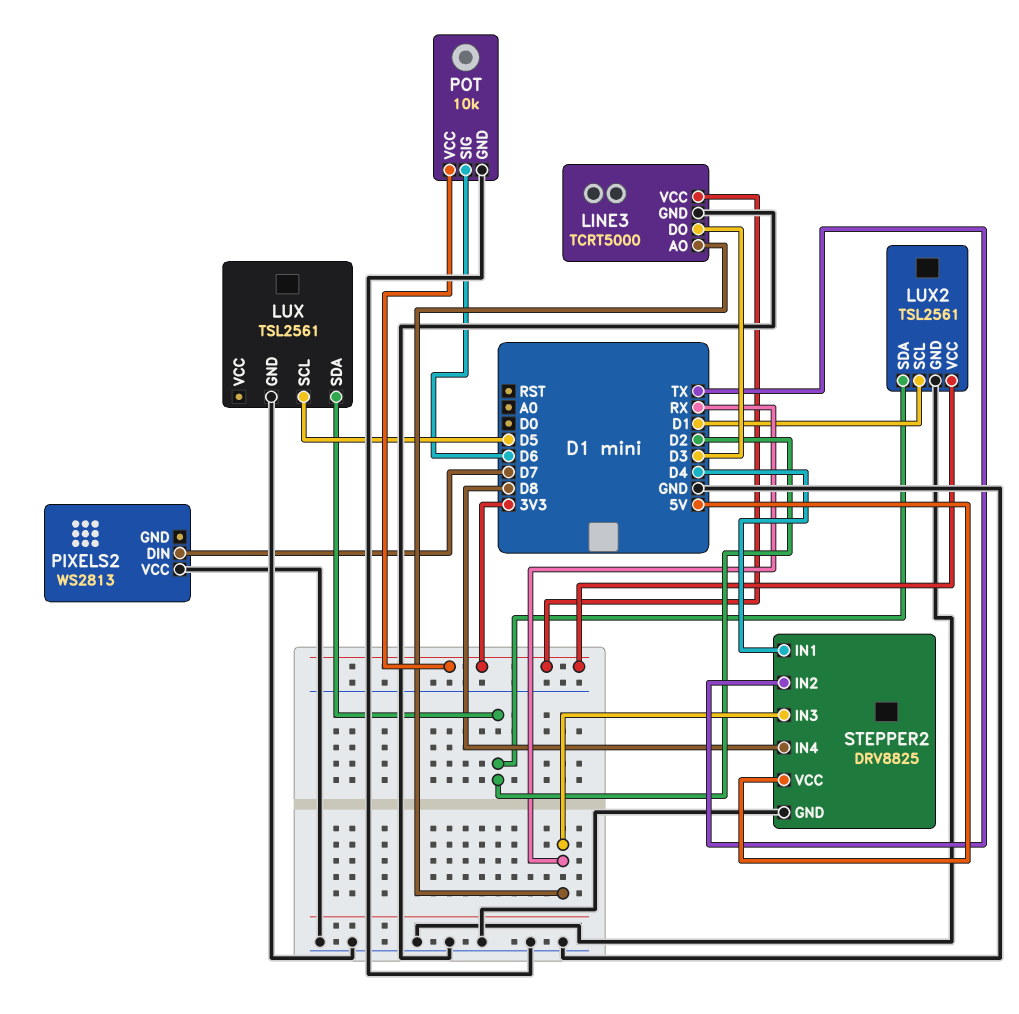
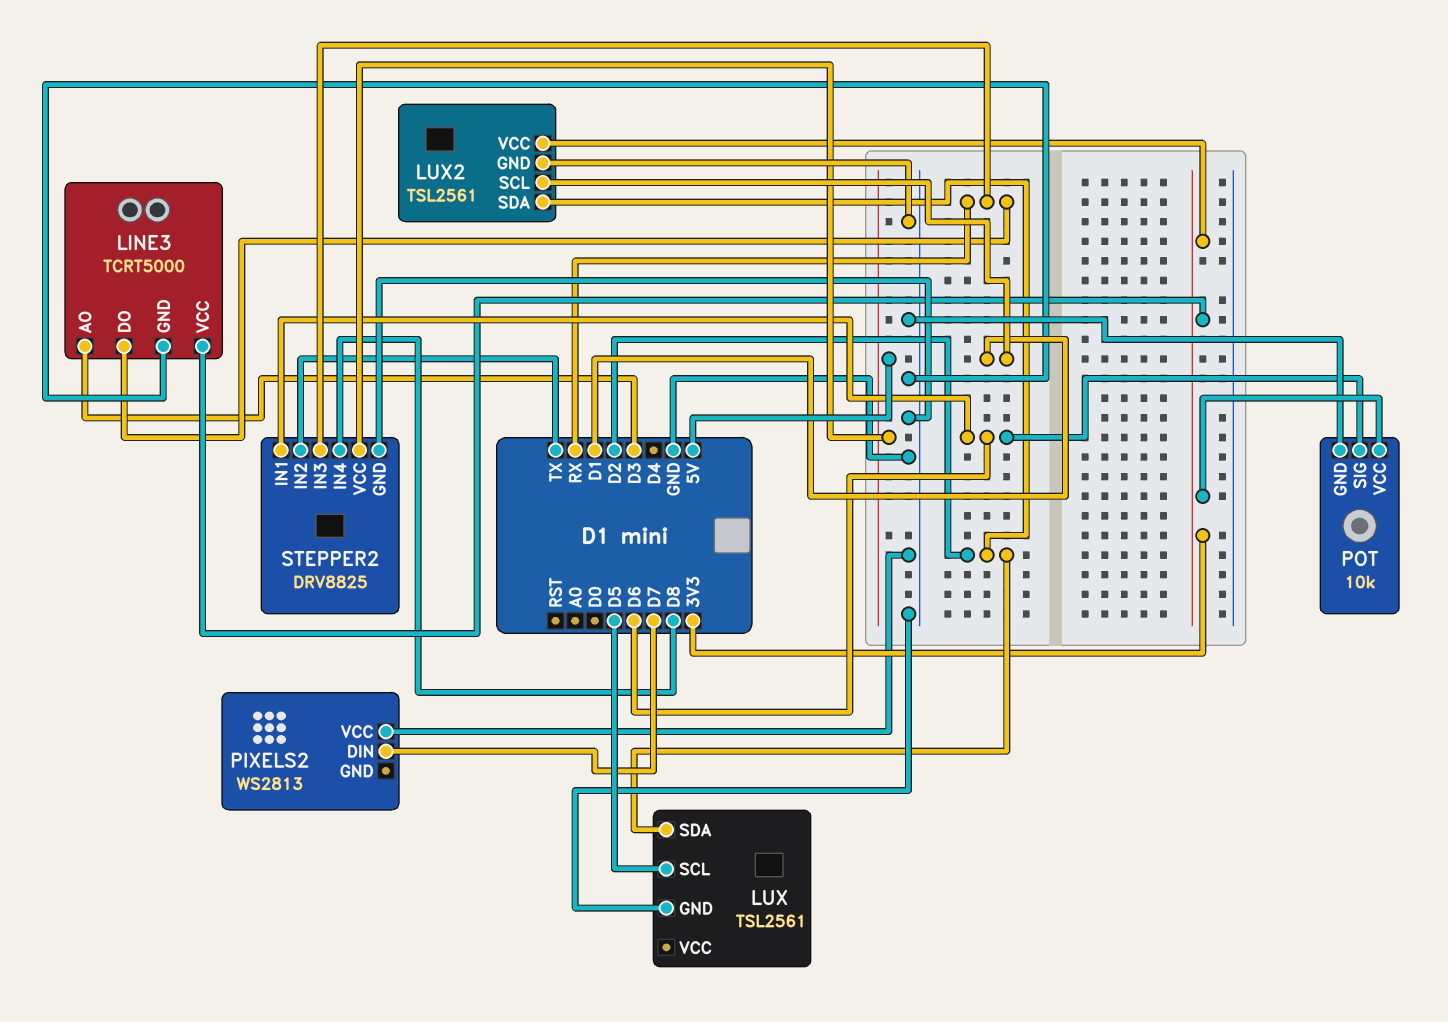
LINE3 pin AO: RX -> D3
LINE3 pin DO: D3 -> RX
STEPPER2 pin IN1: D4 -> D6

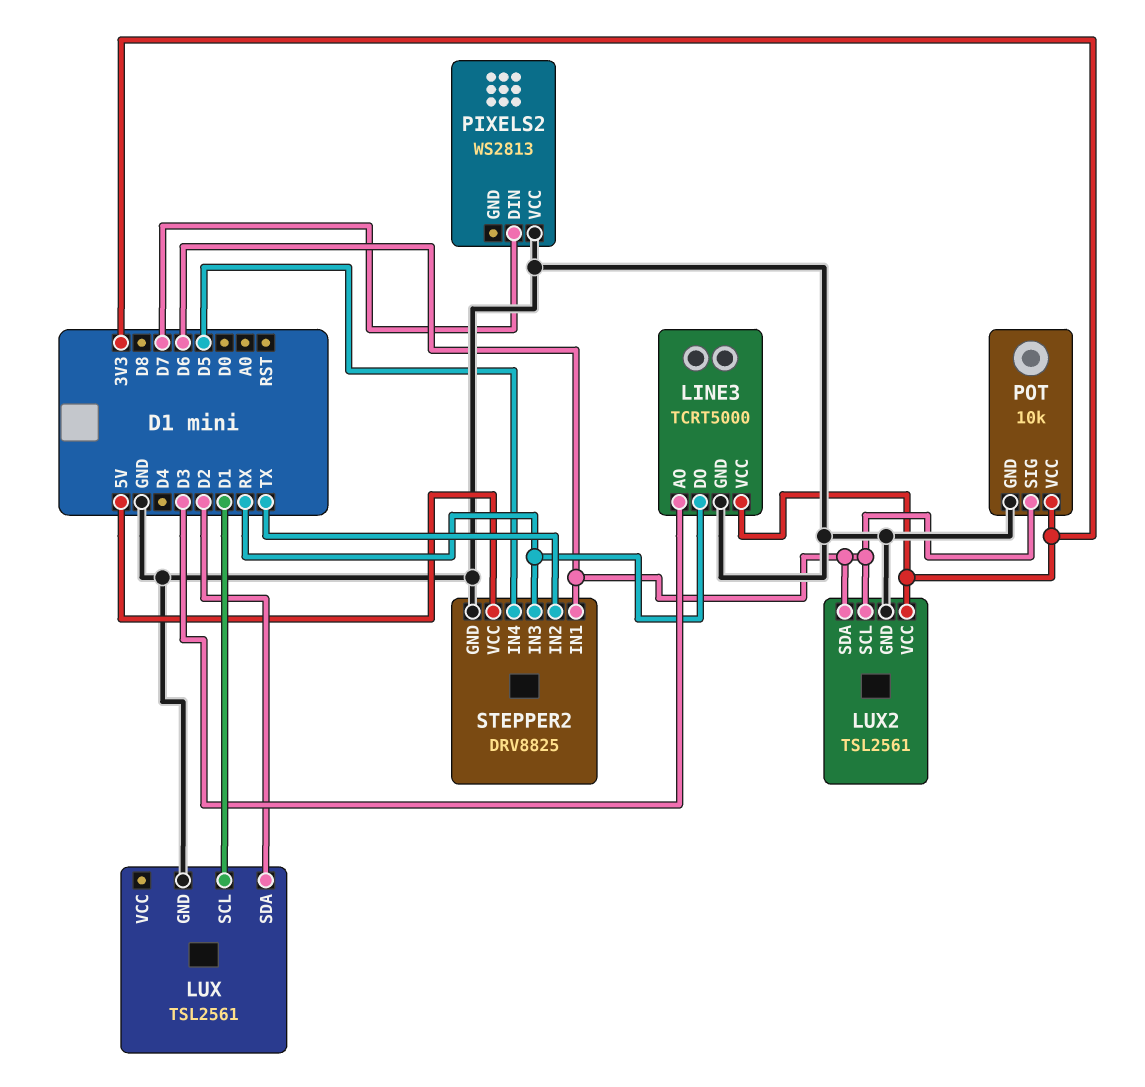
LUX pin SCL: D5 -> D1
LUX2 pin SCL: D1 -> D6
LUX2 pin SDA: D2 -> D6
STEPPER2 pin IN4: D8 -> D5

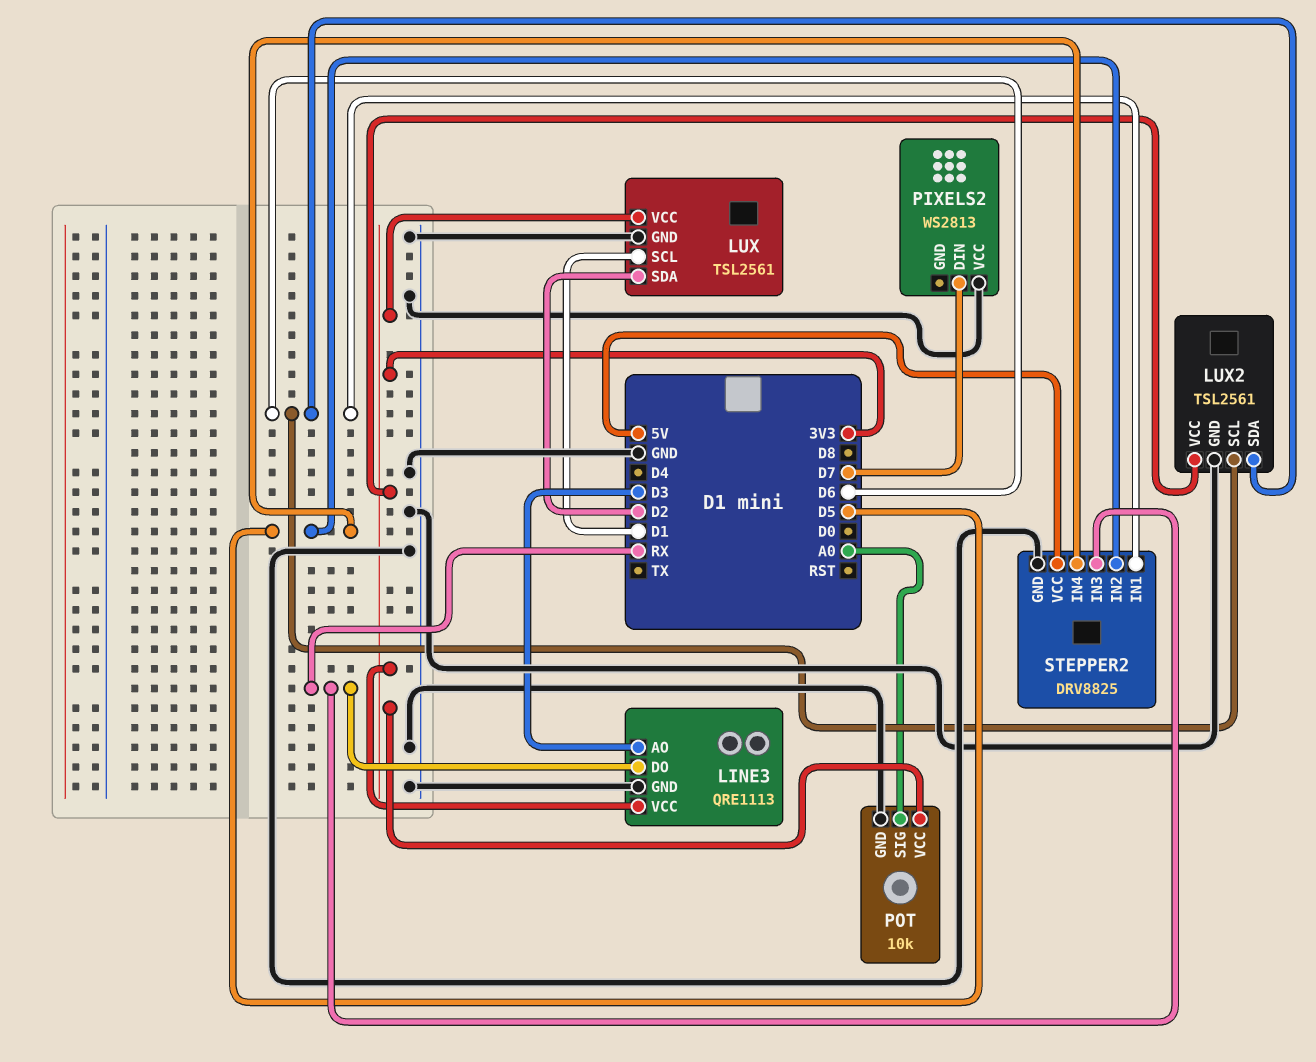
LINE3: TCRT5000 -> QRE1113
LUX pin VCC: none -> 3V3
POT pin SIG: D6 -> A0
STEPPER2 pin IN2: TX -> D5

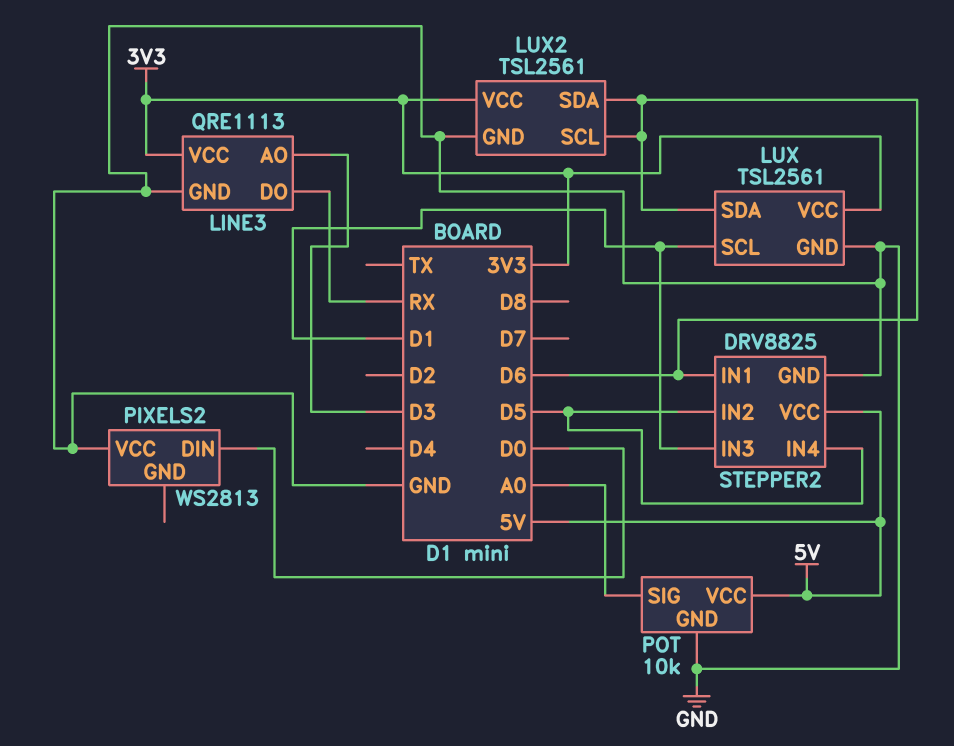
LUX pin SDA: D2 -> D6
PIXELS2 pin DIN: D7 -> D0
POT pin VCC: 3V3 -> 5V
STEPPER2 pin IN3: RX -> D1

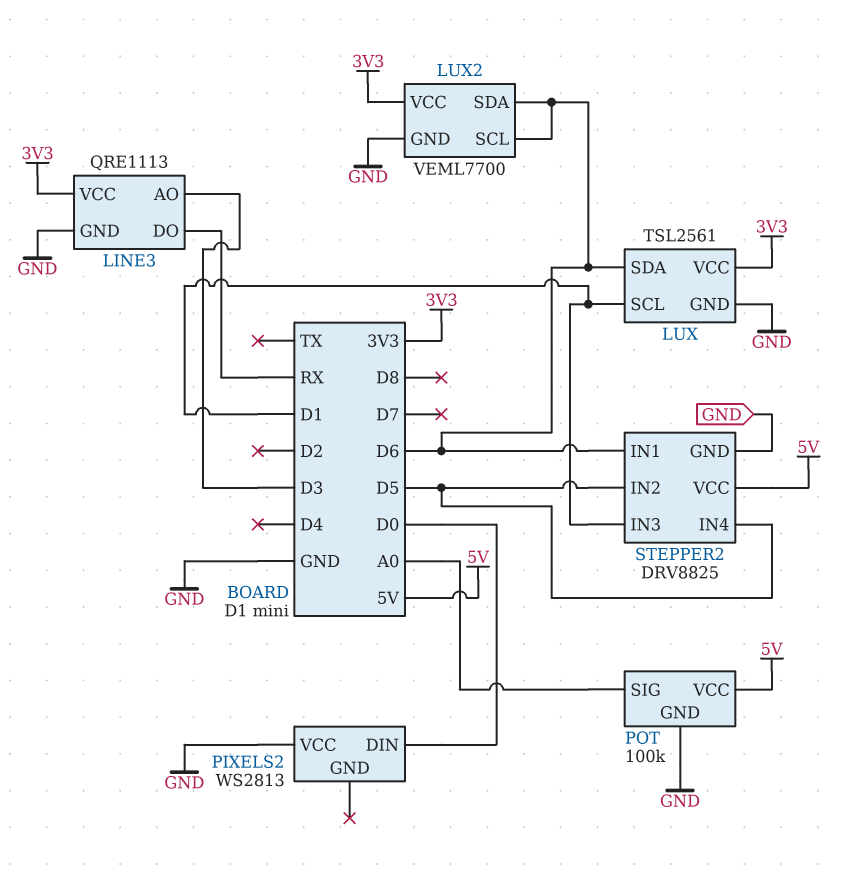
LUX2: TSL2561 -> VEML7700
POT: 10k -> 100k

